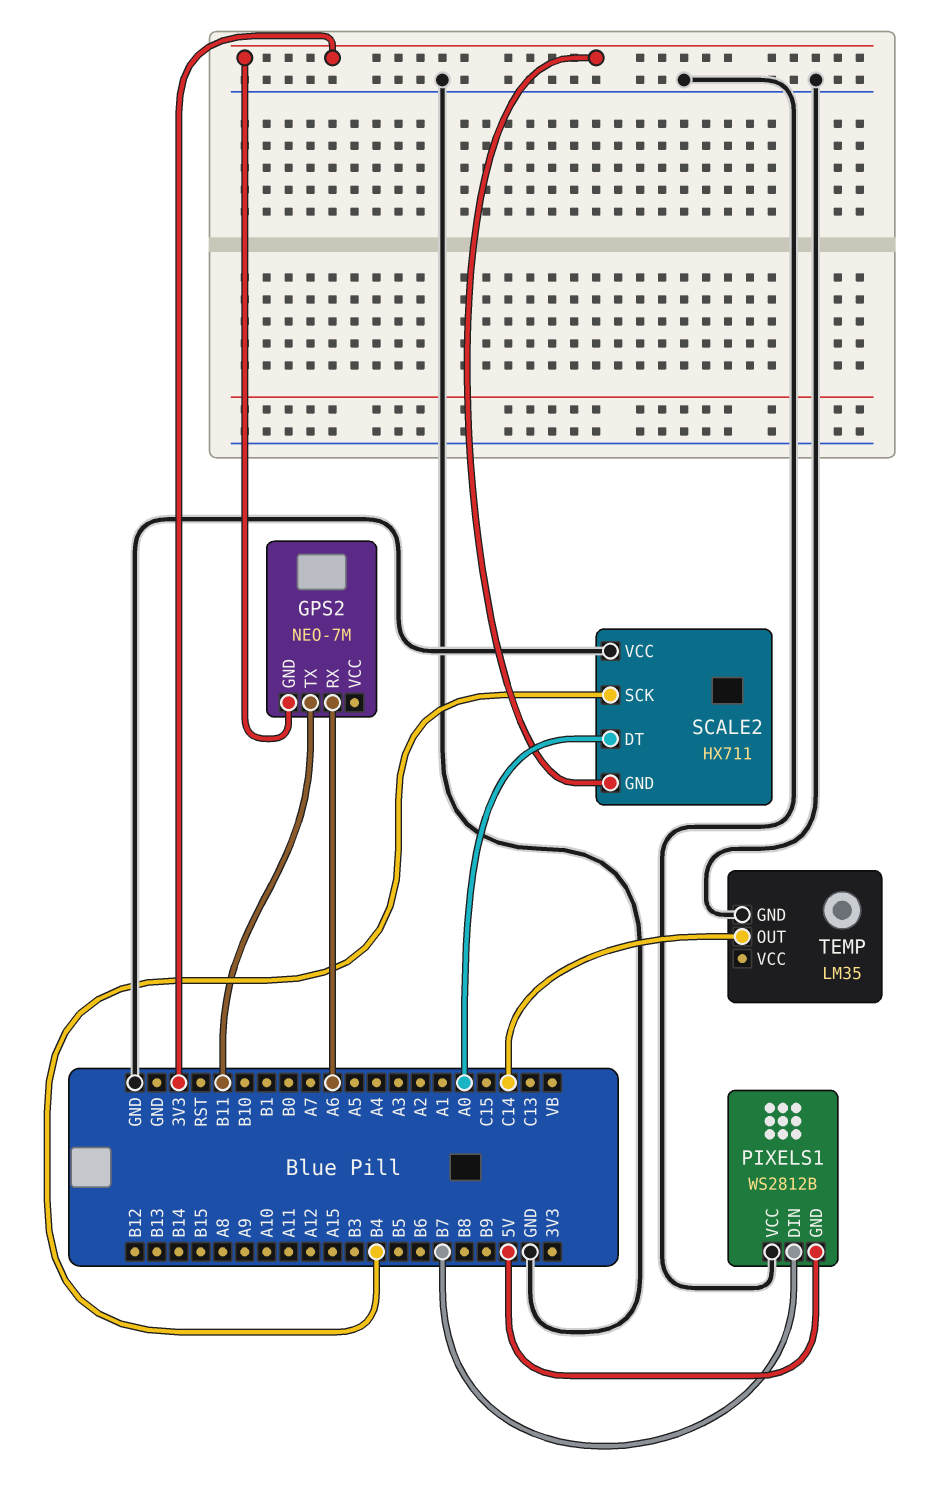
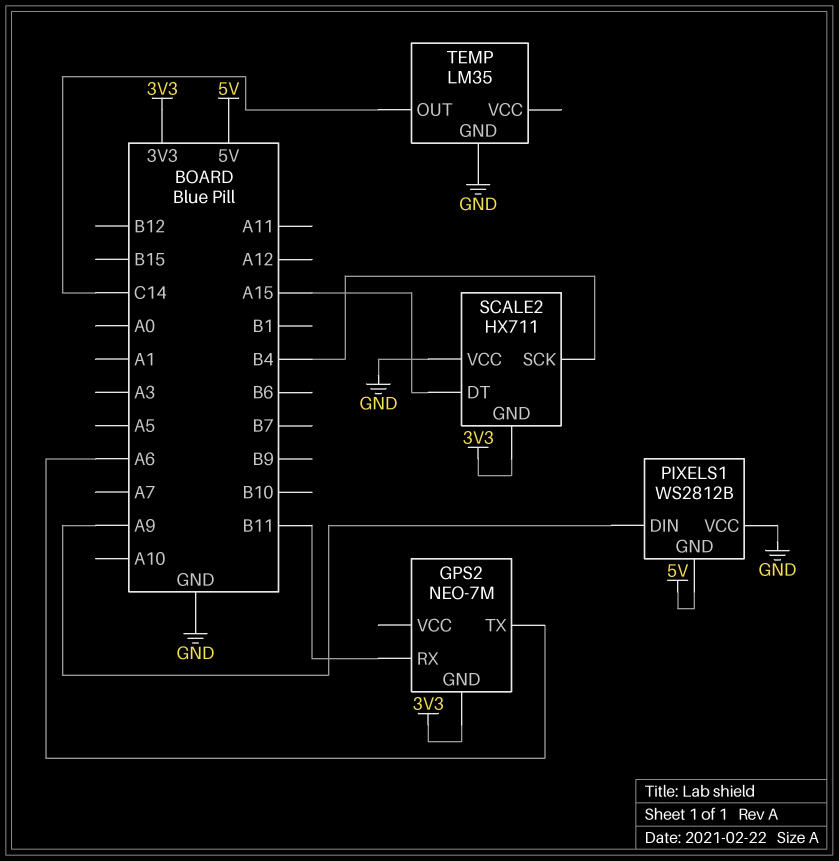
GPS2 pin RX: A6 -> B11
GPS2 pin TX: B11 -> A6
PIXELS1 pin DIN: B7 -> A9
SCALE2 pin DT: A0 -> A15

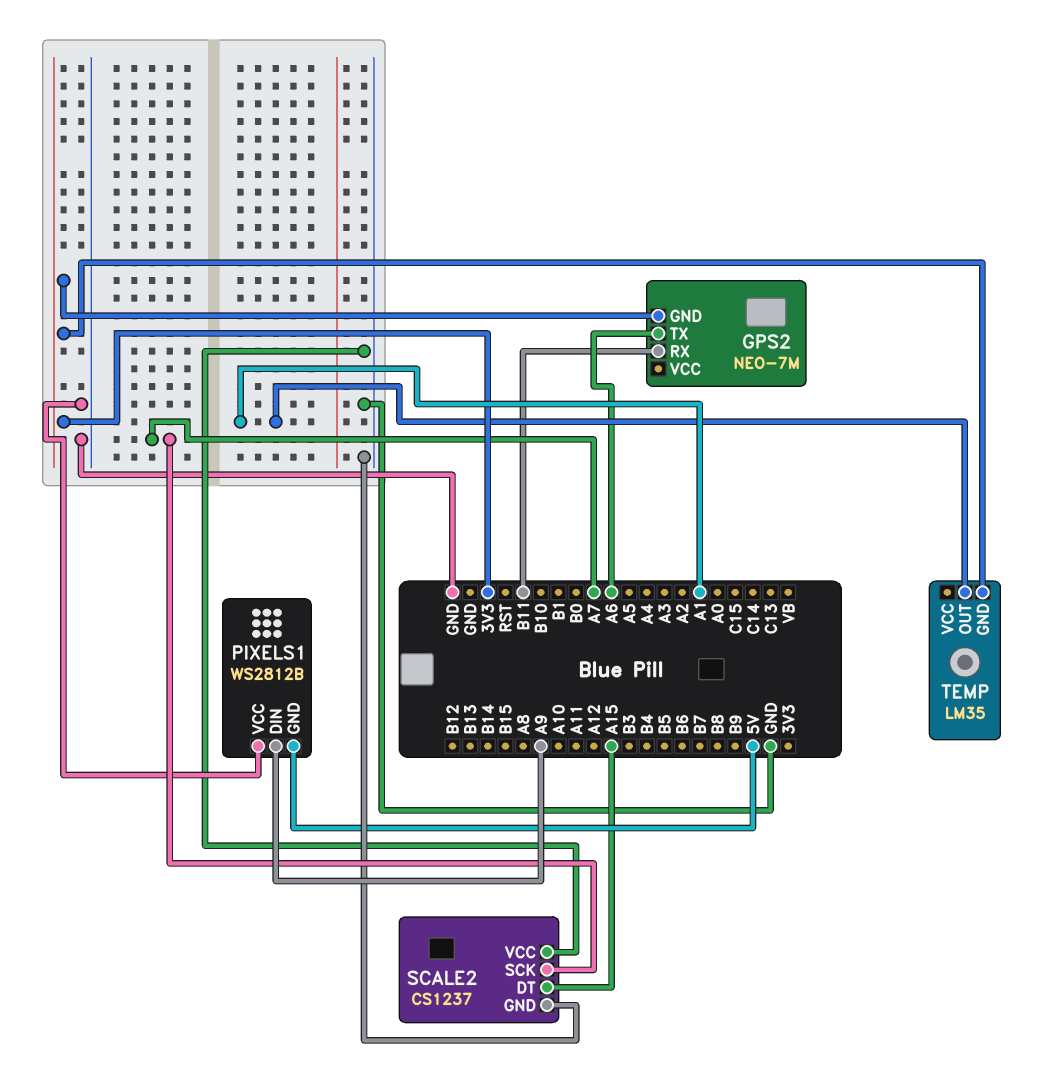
SCALE2: HX711 -> CS1237
SCALE2 pin GND: 3V3 -> GND
SCALE2 pin SCK: B4 -> A7
TEMP pin GND: GND -> 3V3
TEMP pin OUT: C14 -> A1

